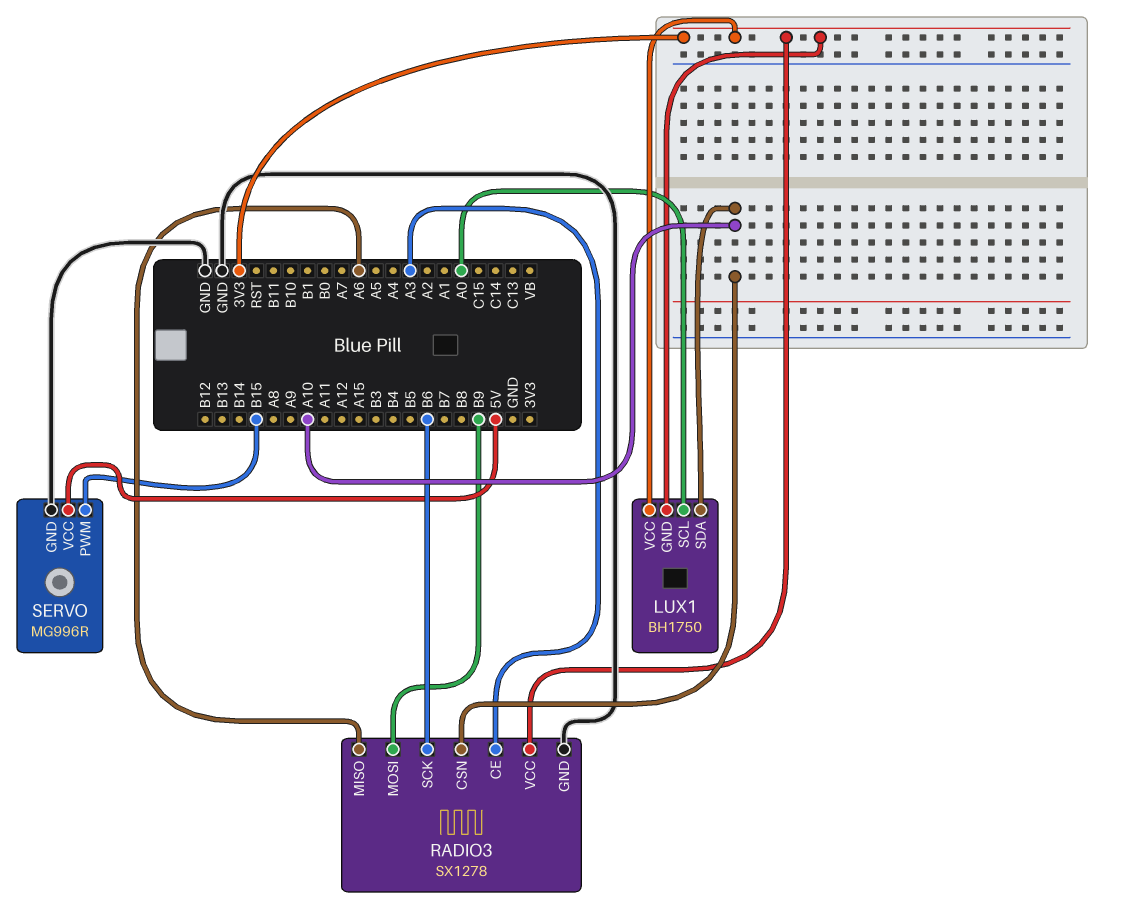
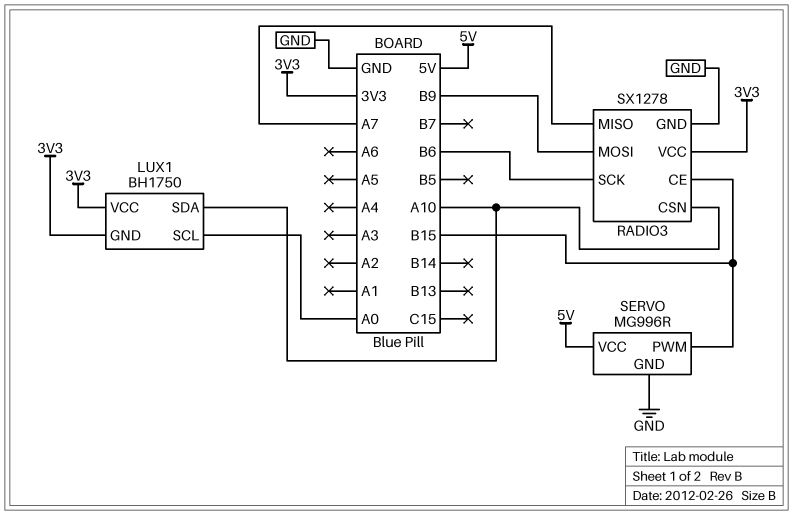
RADIO3 pin CE: A3 -> B15
RADIO3 pin MISO: A6 -> A7

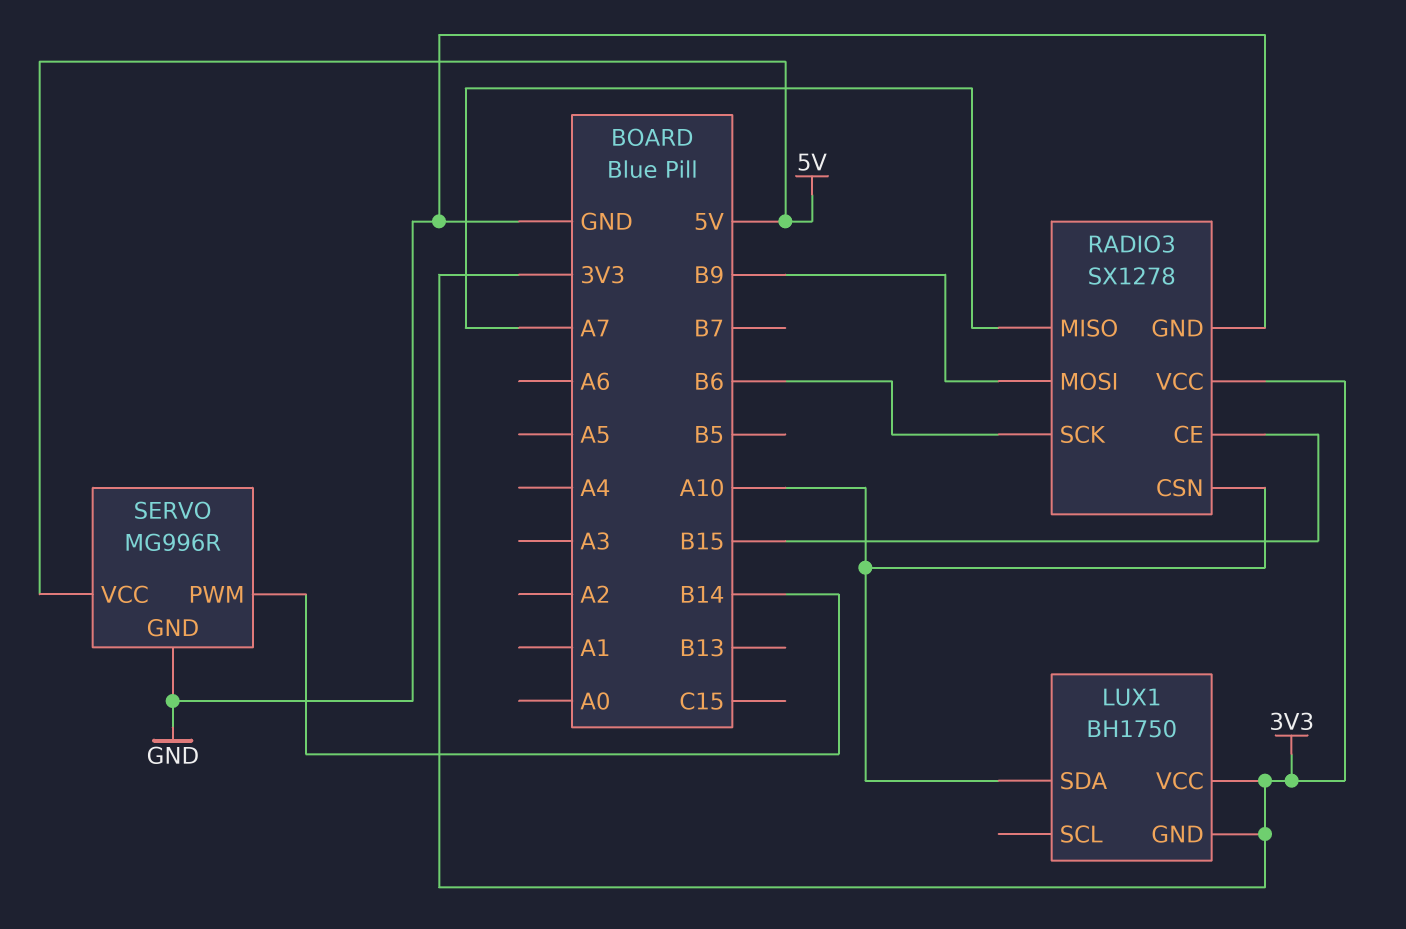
LUX1 pin SCL: A0 -> none
SERVO pin PWM: B15 -> B14

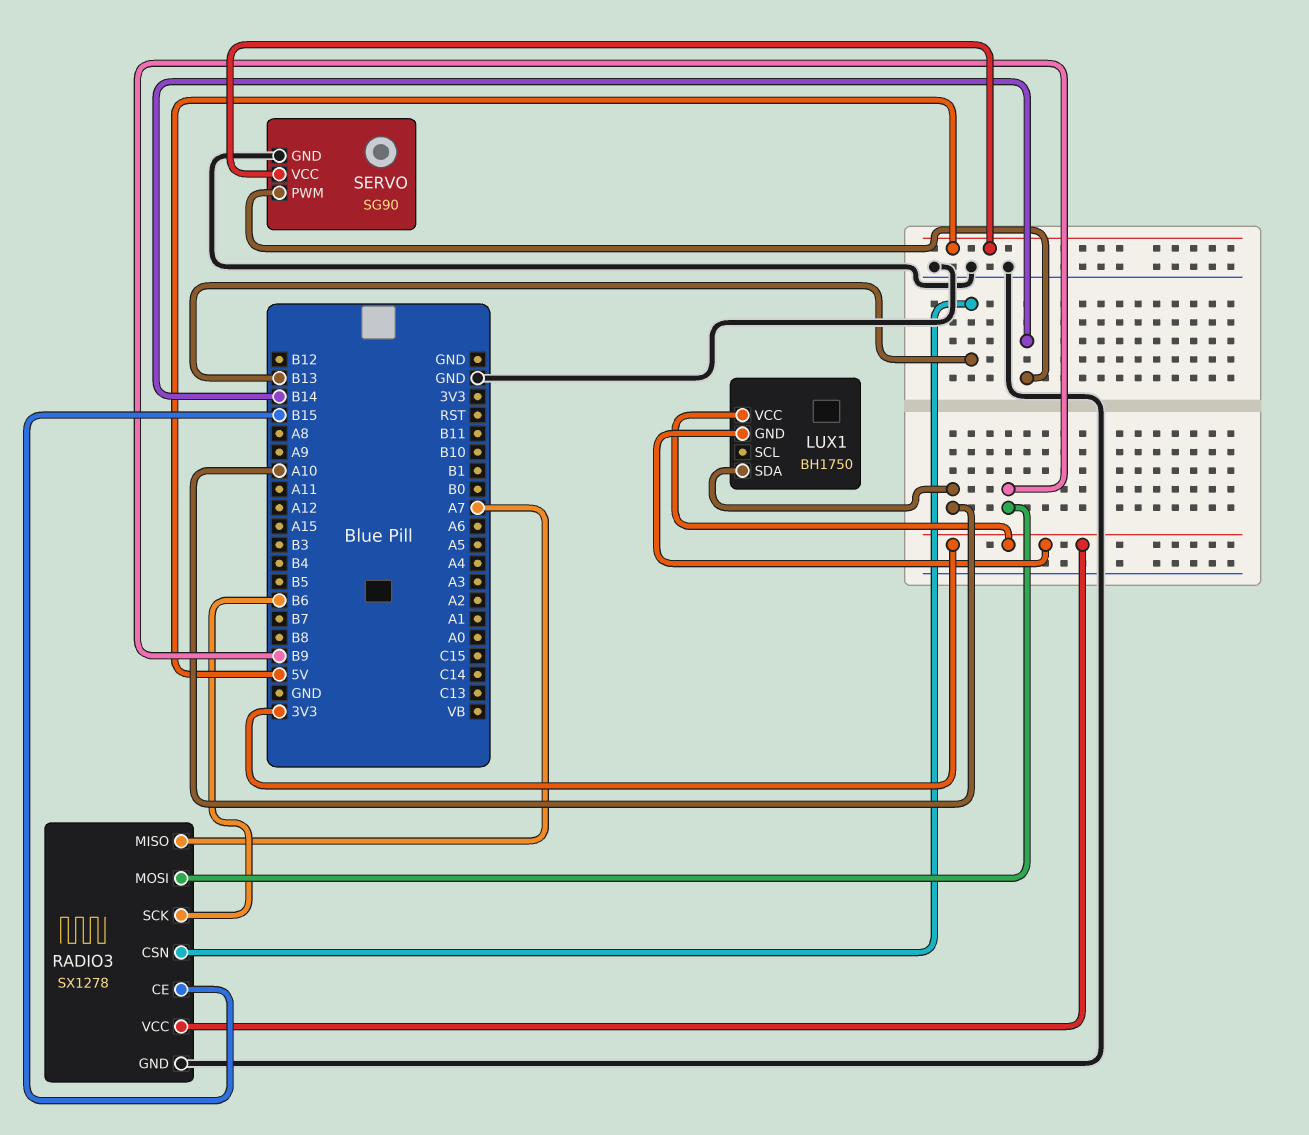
RADIO3 pin CSN: A10 -> B13
SERVO: MG996R -> SG90

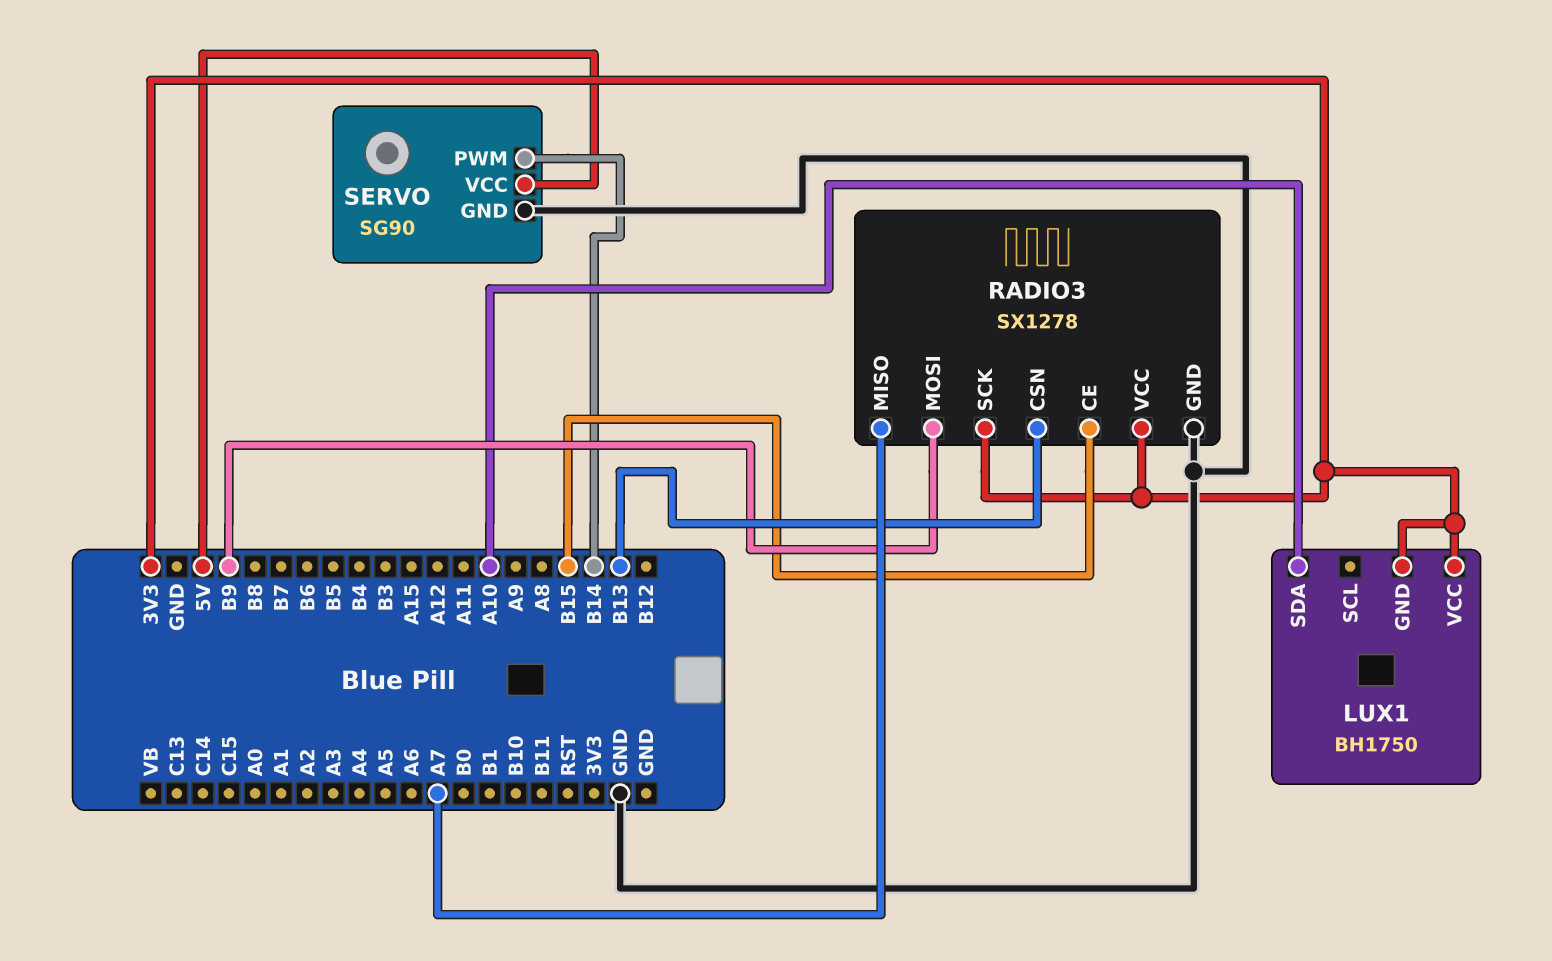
RADIO3 pin SCK: B6 -> 3V3

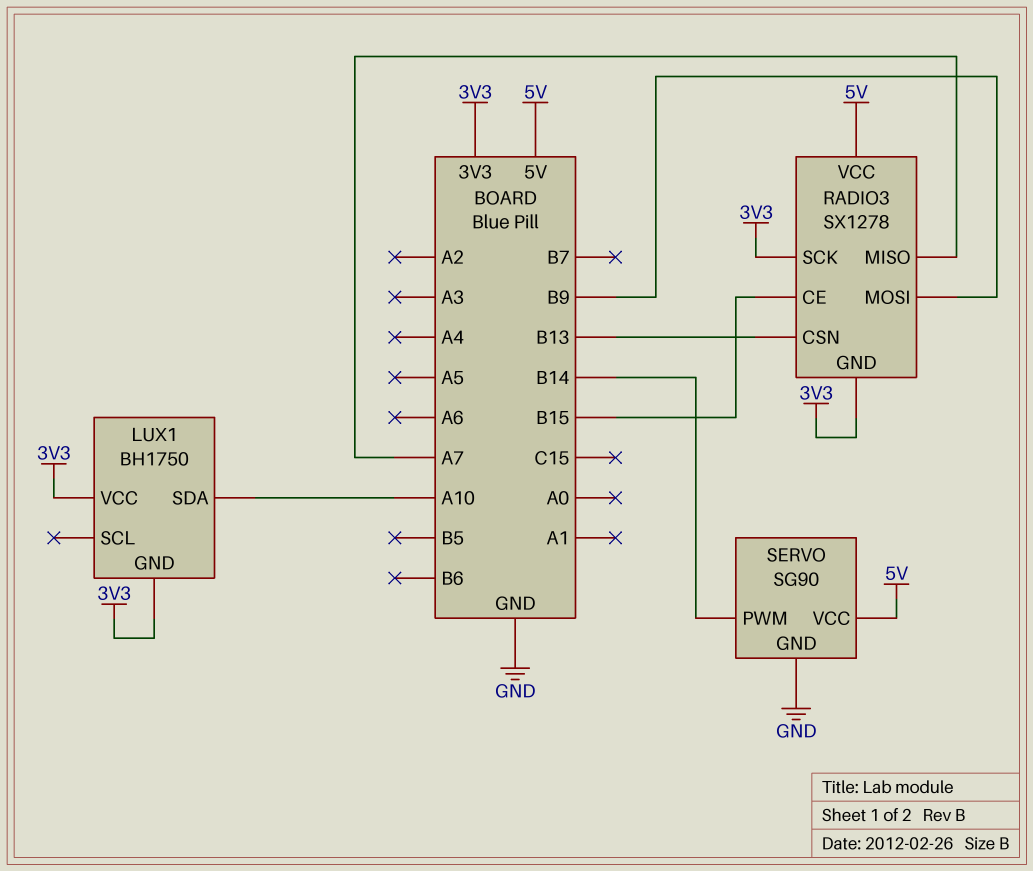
RADIO3 pin GND: GND -> 3V3
RADIO3 pin VCC: 3V3 -> 5V

